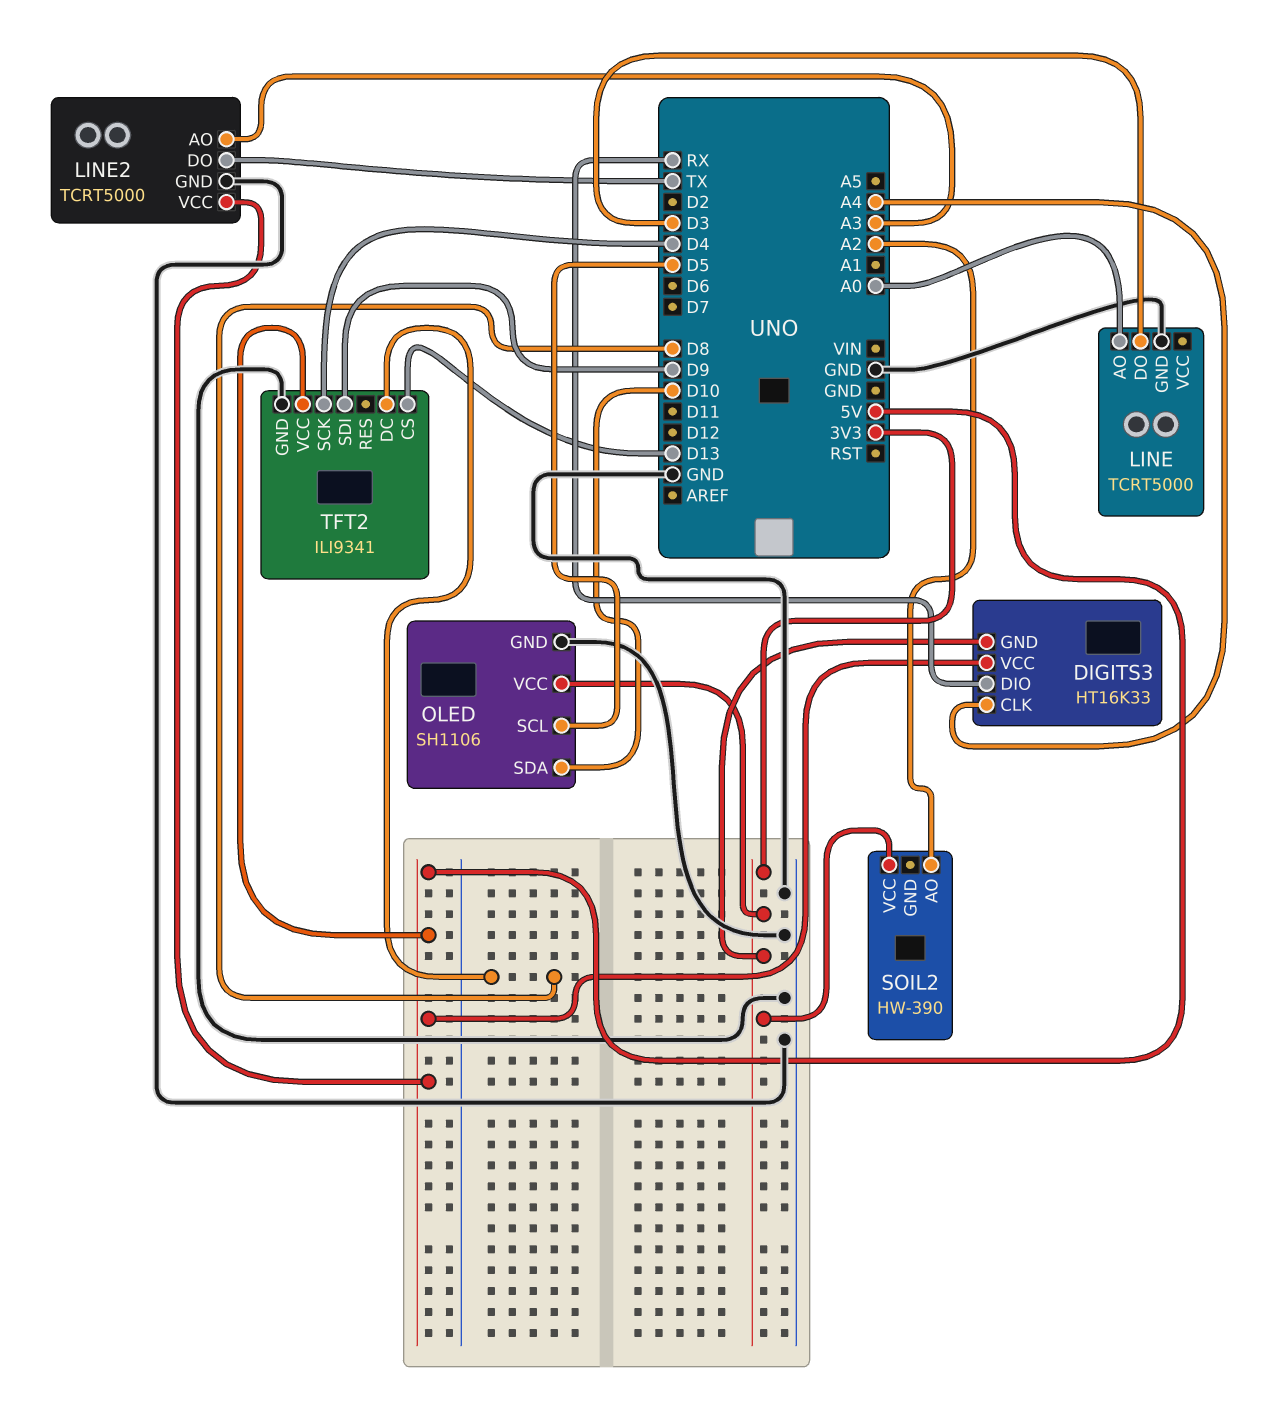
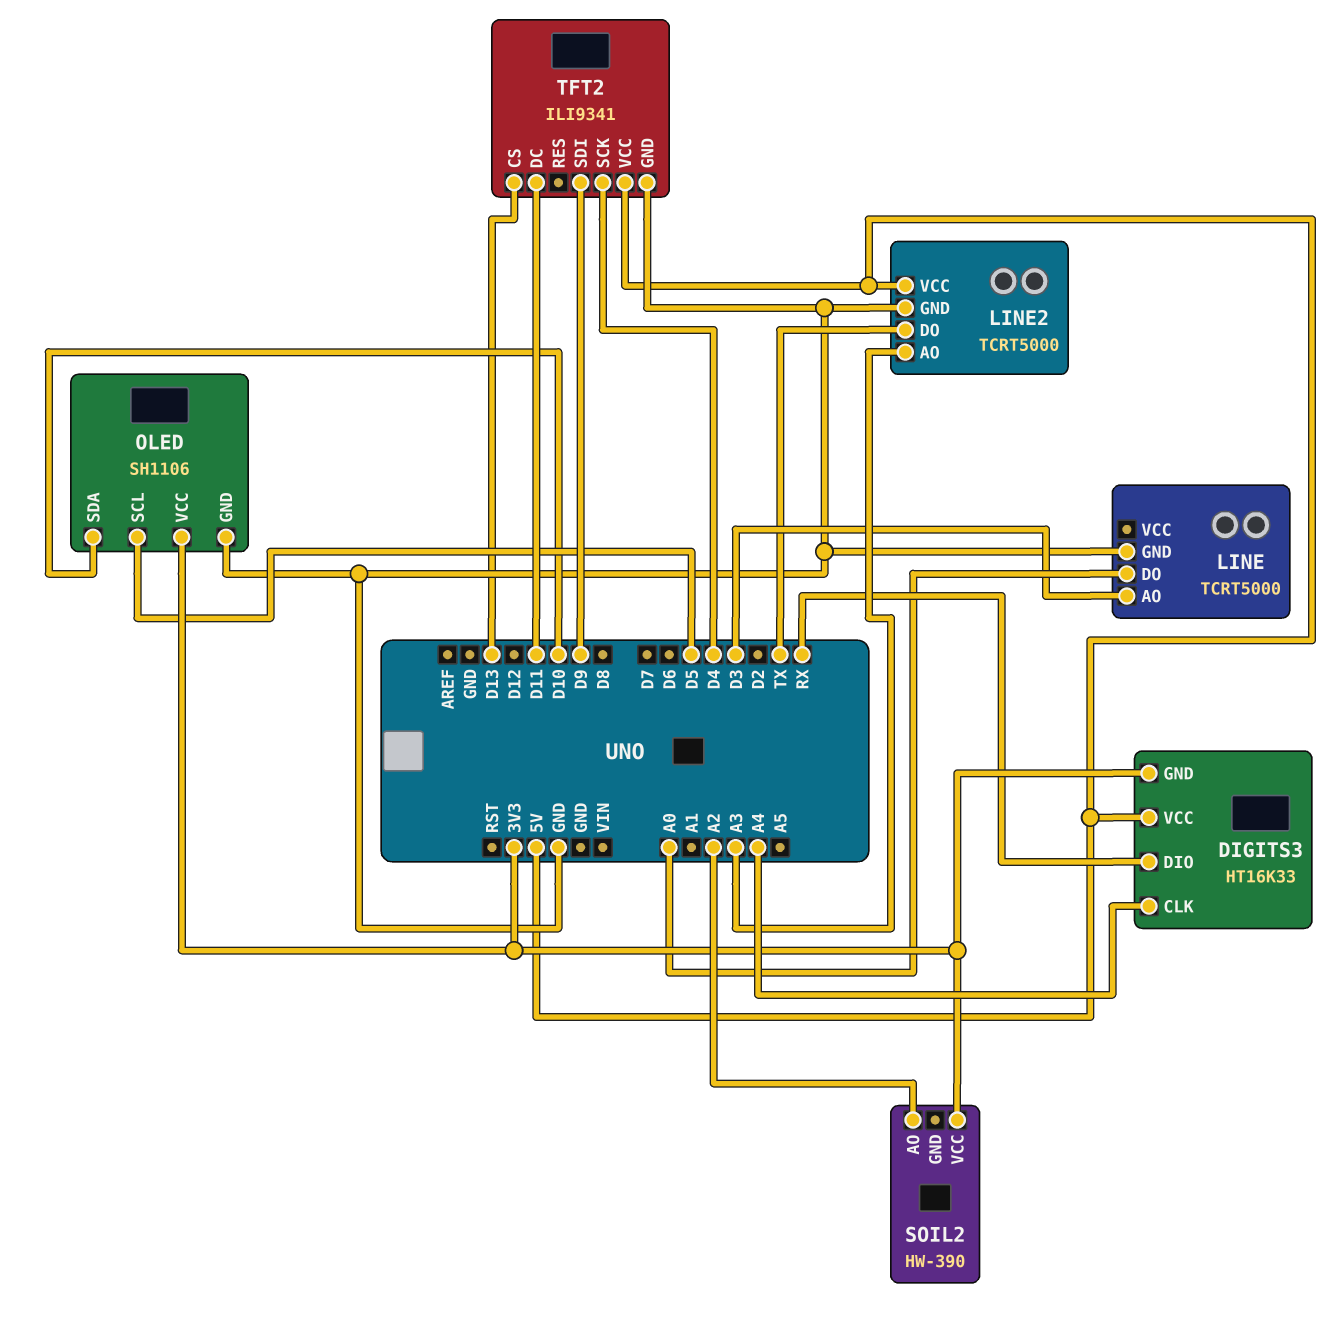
LINE pin AO: A0 -> D3
LINE pin DO: D3 -> A0
TFT2 pin DC: D8 -> D11

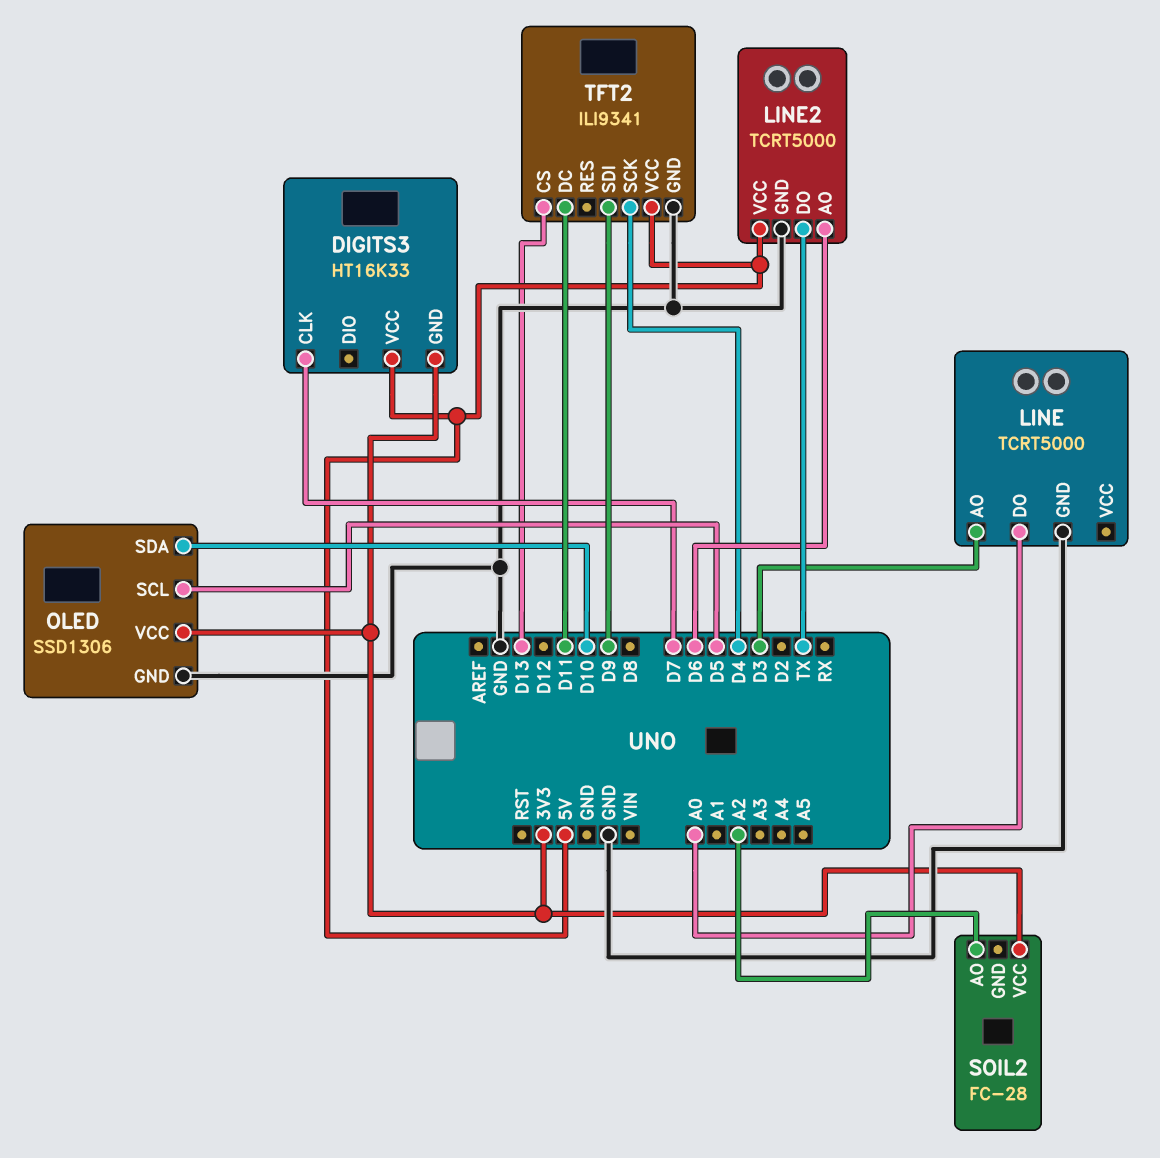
DIGITS3 pin CLK: A4 -> D7
DIGITS3 pin DIO: RX -> none
LINE2 pin AO: A3 -> D6
OLED: SH1106 -> SSD1306
SOIL2: HW-390 -> FC-28

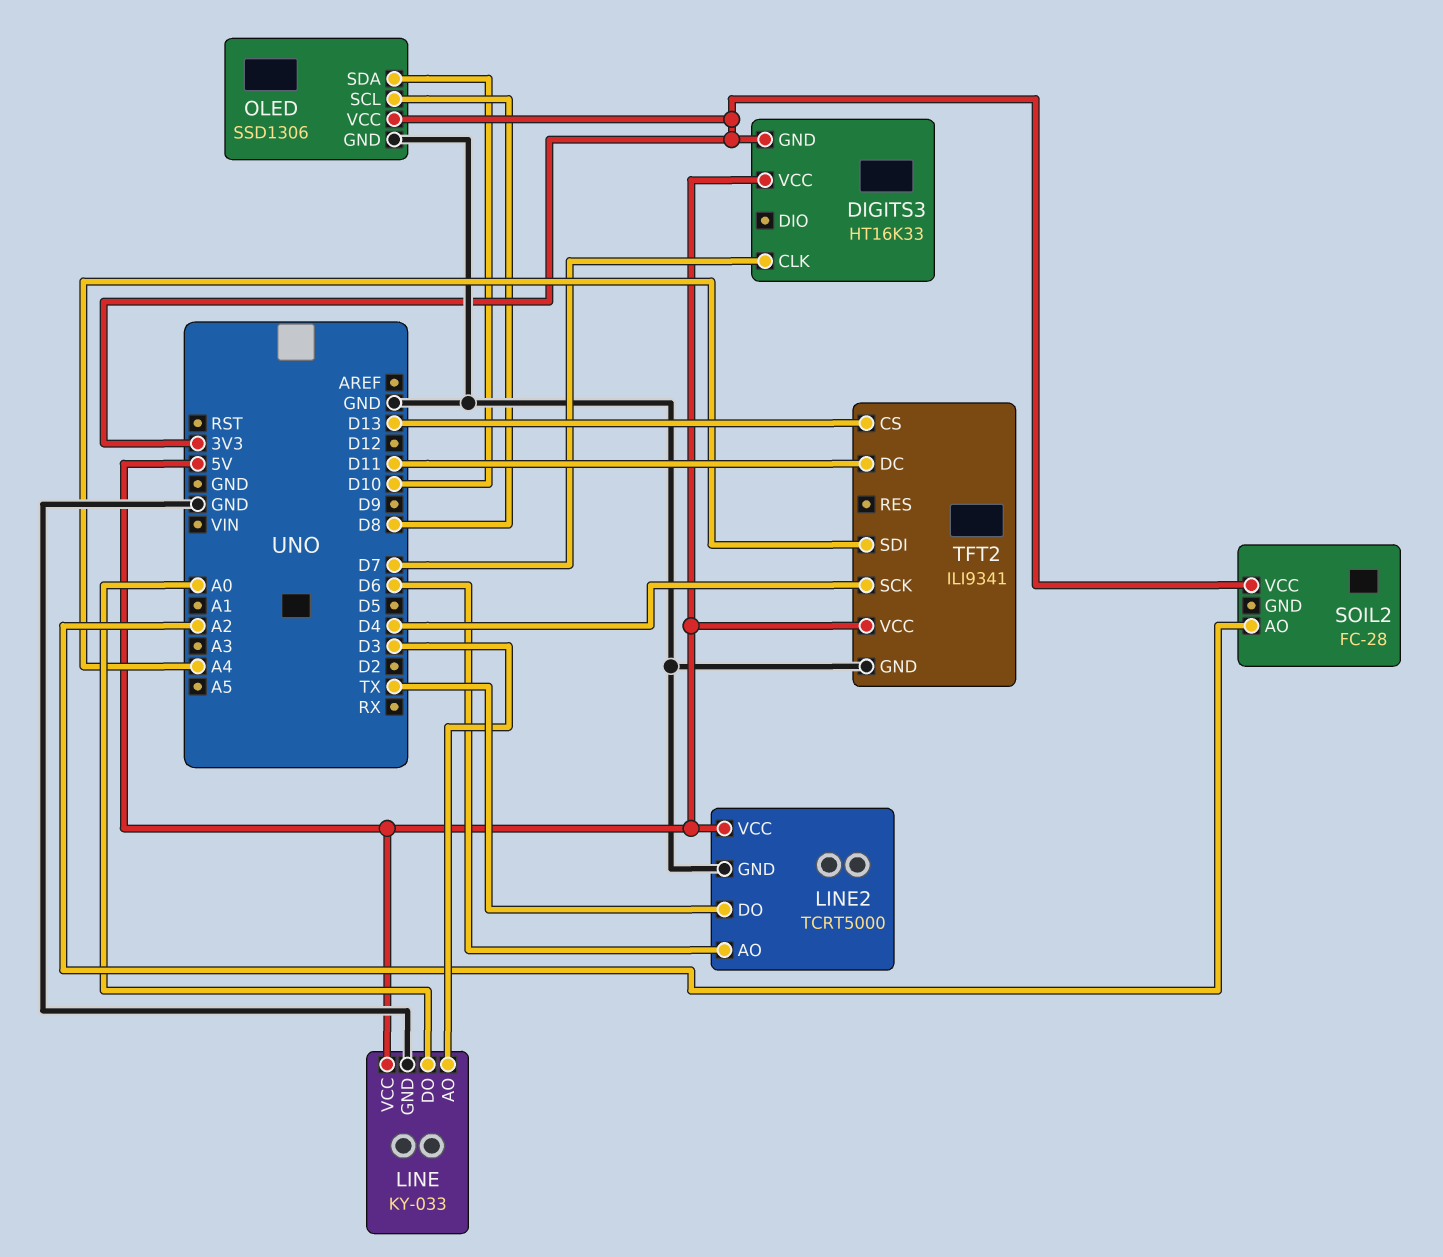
LINE: TCRT5000 -> KY-033
LINE pin VCC: none -> 5V
OLED pin SCL: D5 -> D8
TFT2 pin SDI: D9 -> A4

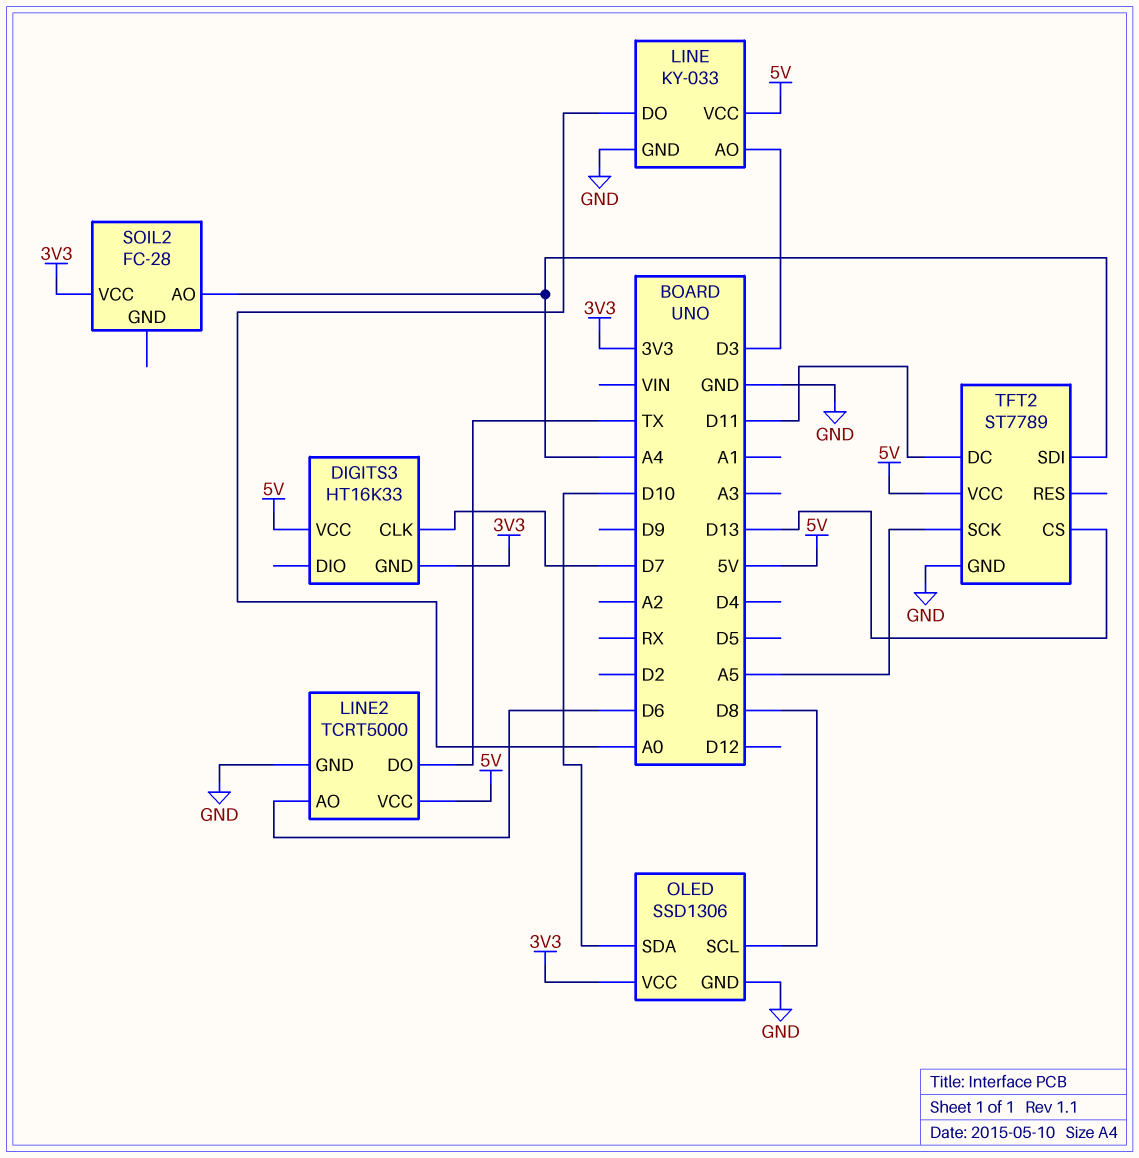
SOIL2 pin AO: A2 -> A4
TFT2: ILI9341 -> ST7789
TFT2 pin SCK: D4 -> A5

